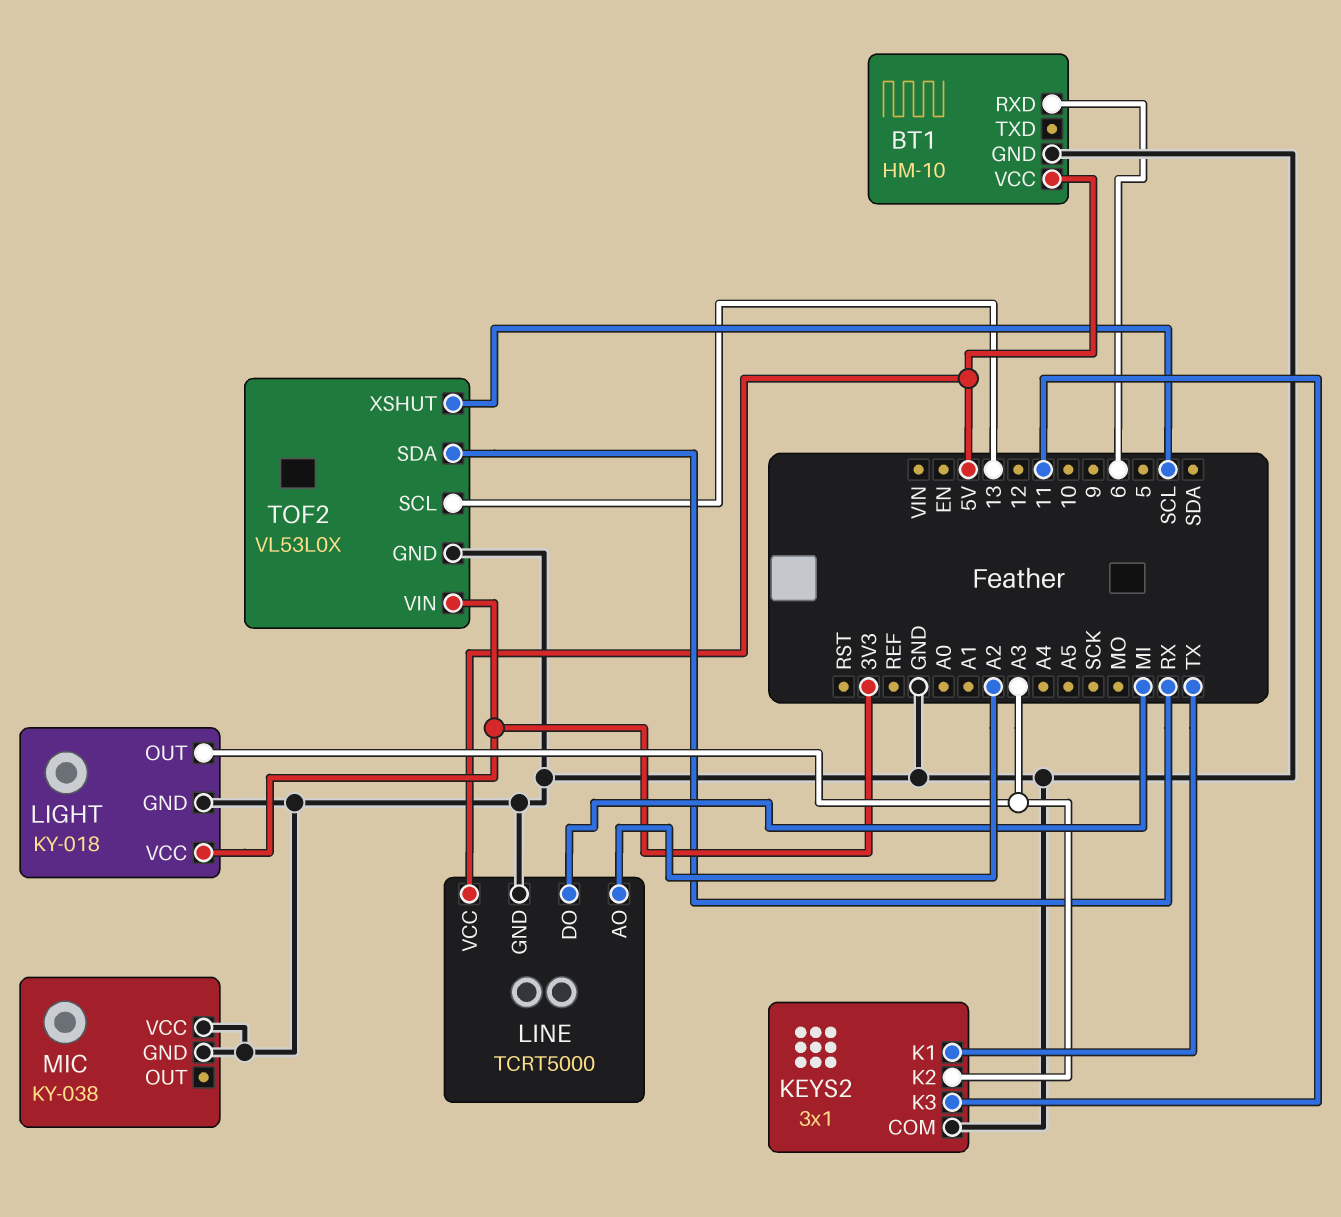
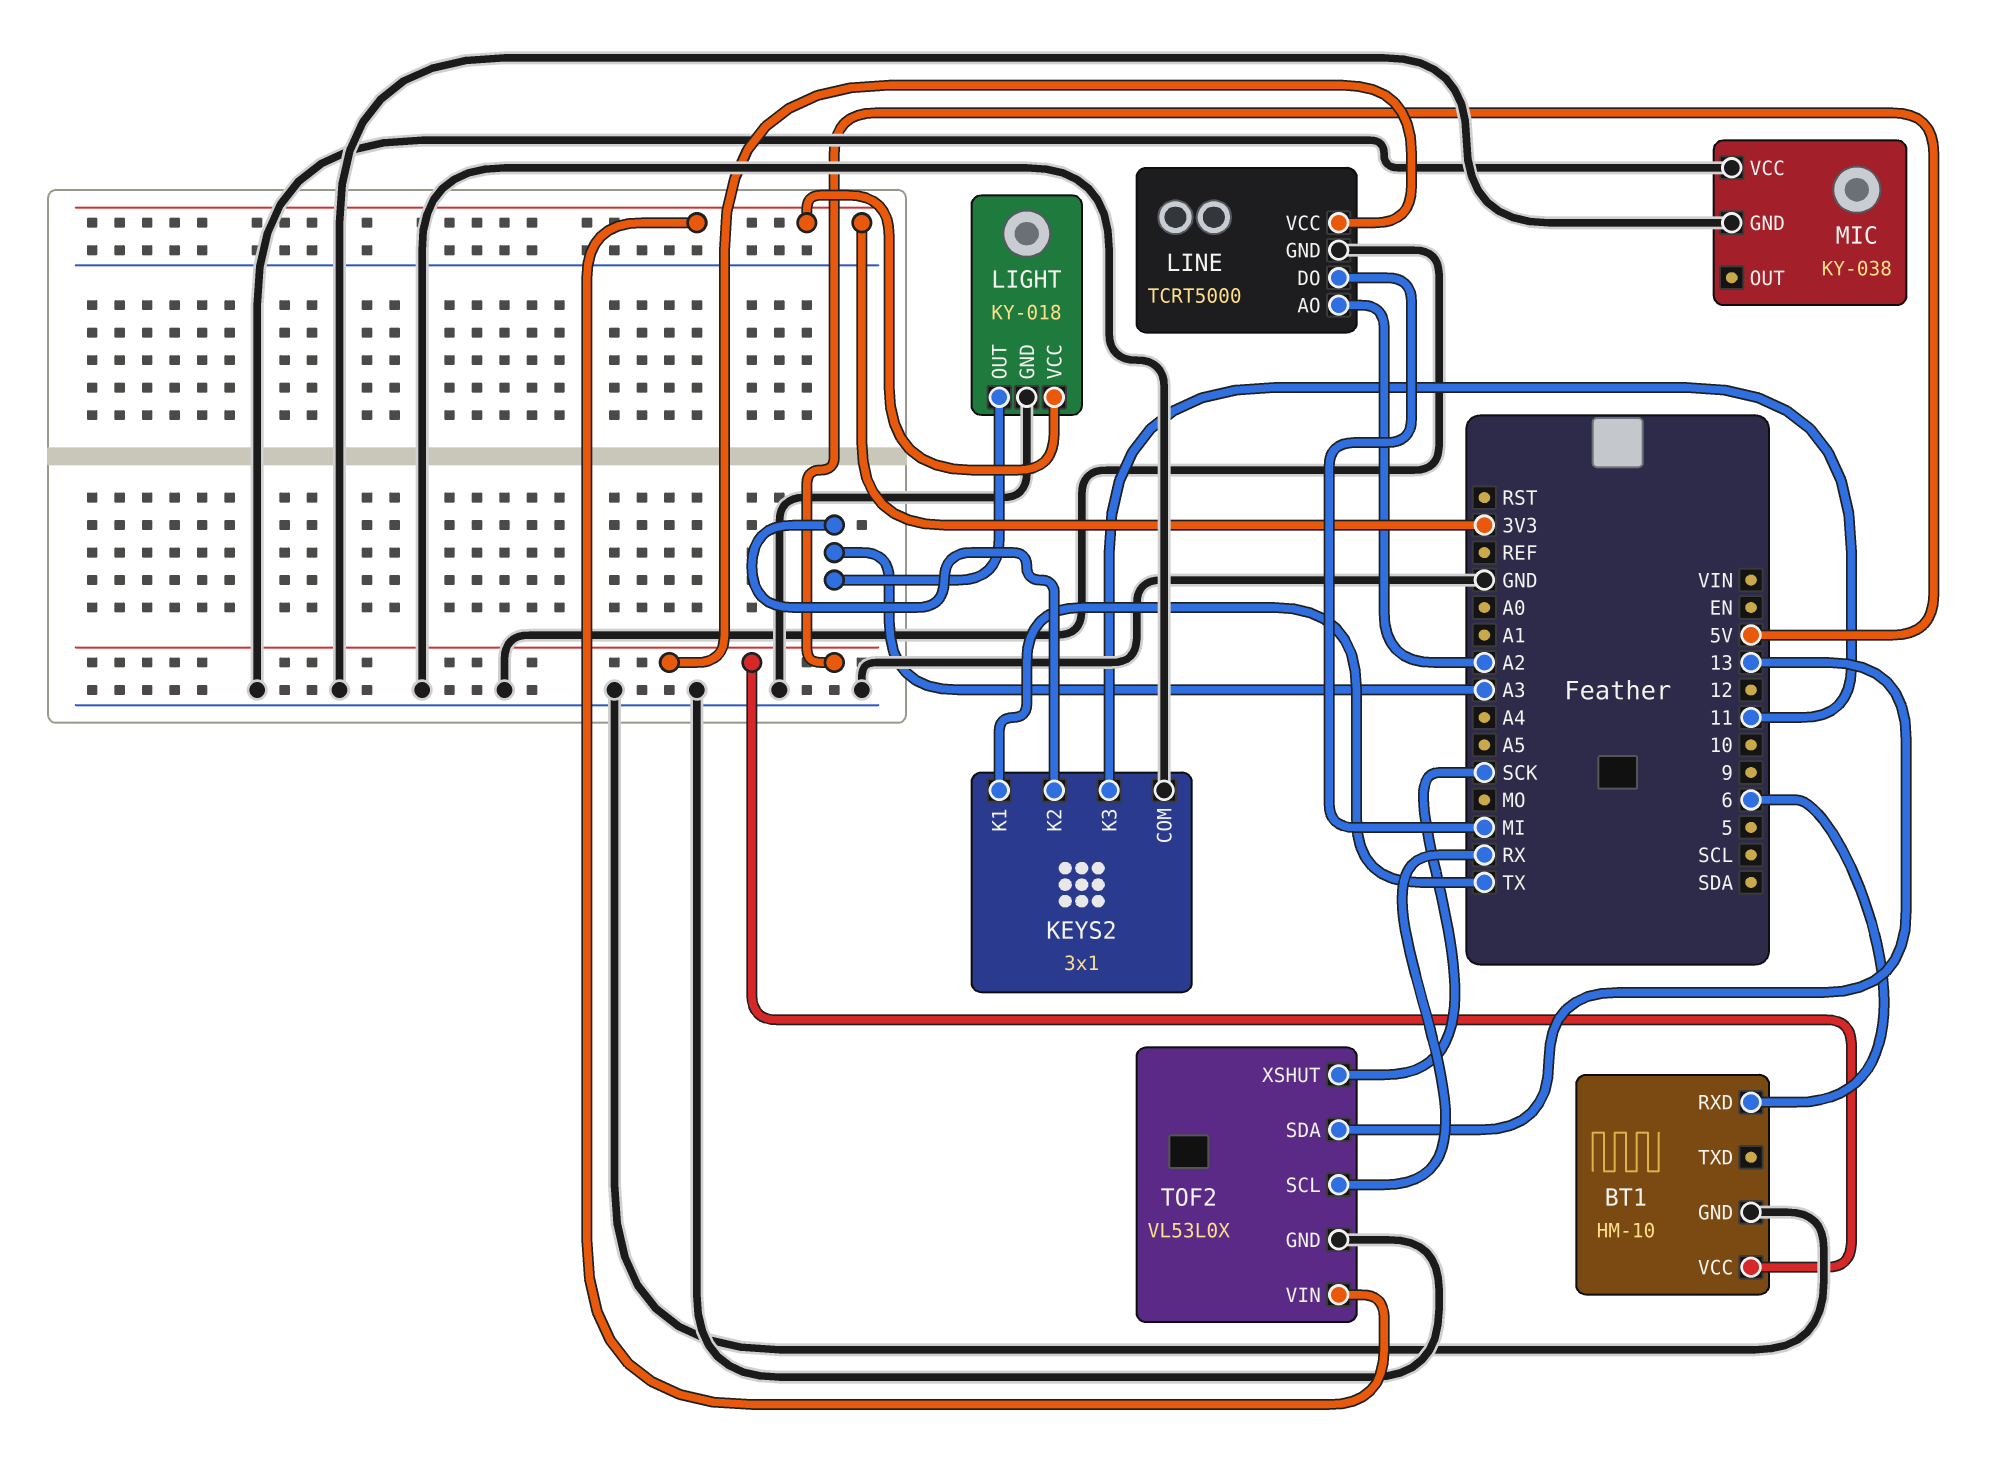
TOF2 pin SCL: 13 -> RX
TOF2 pin SDA: RX -> 13
TOF2 pin XSHUT: SCL -> SCK

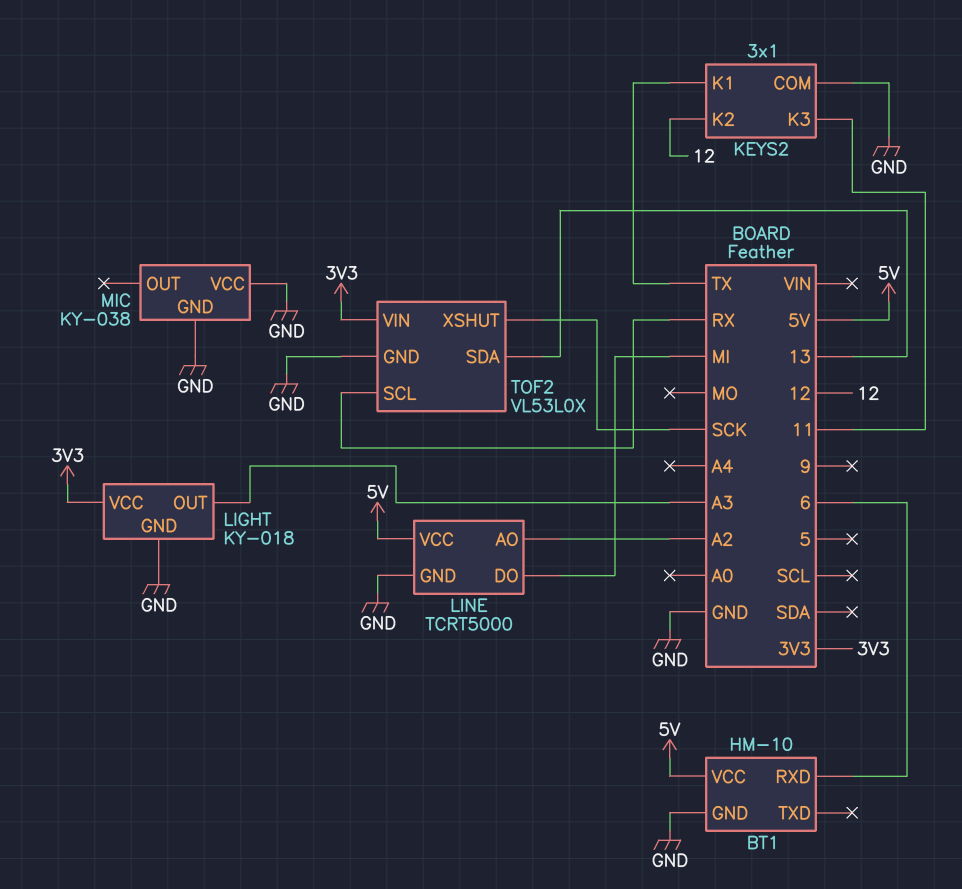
KEYS2 pin K2: A3 -> 12

